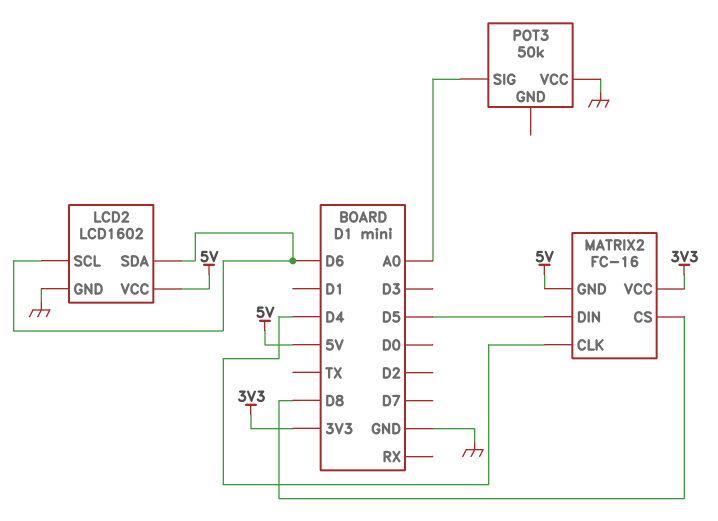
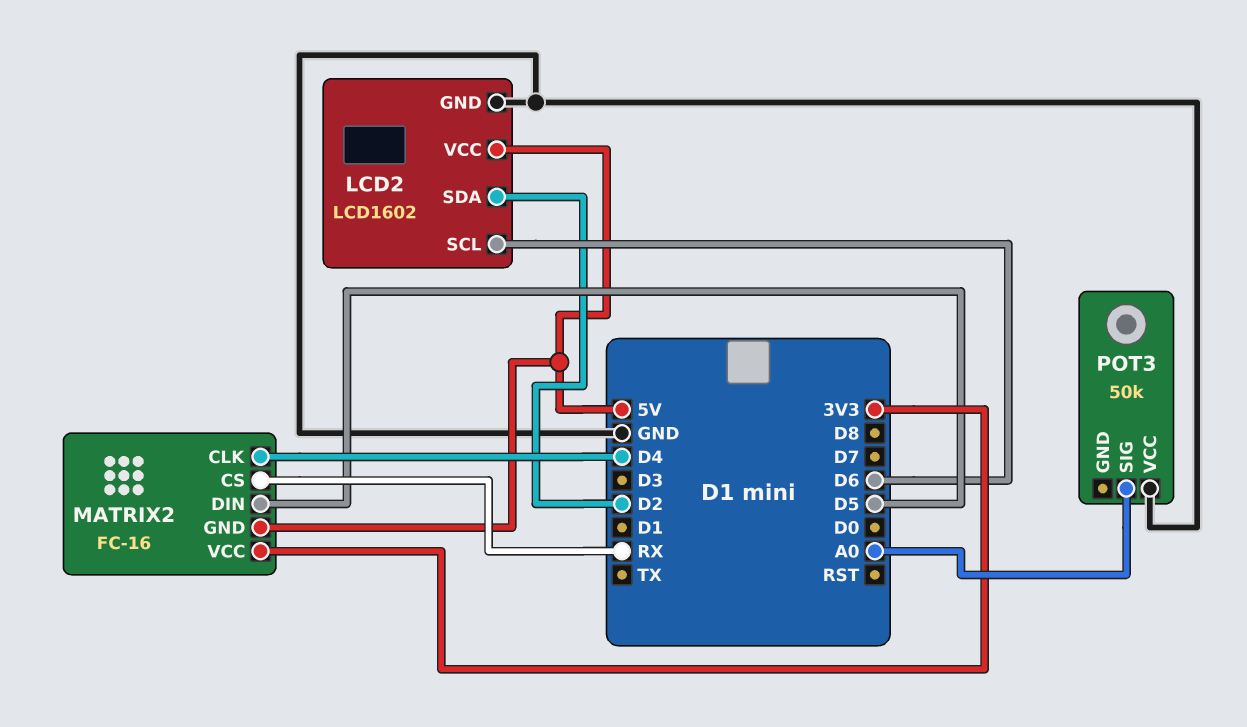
LCD2 pin SDA: D6 -> D2
MATRIX2 pin CS: D8 -> RX

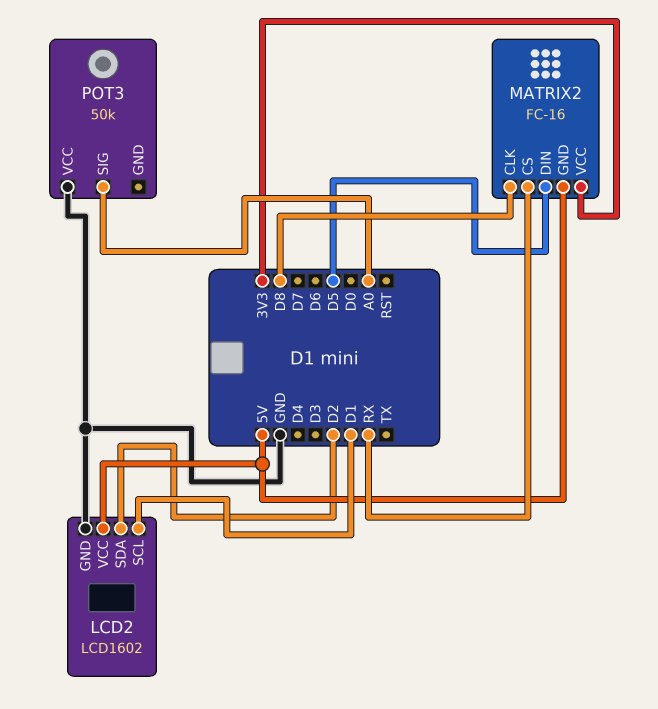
LCD2 pin SCL: D6 -> D1
MATRIX2 pin CLK: D4 -> D8

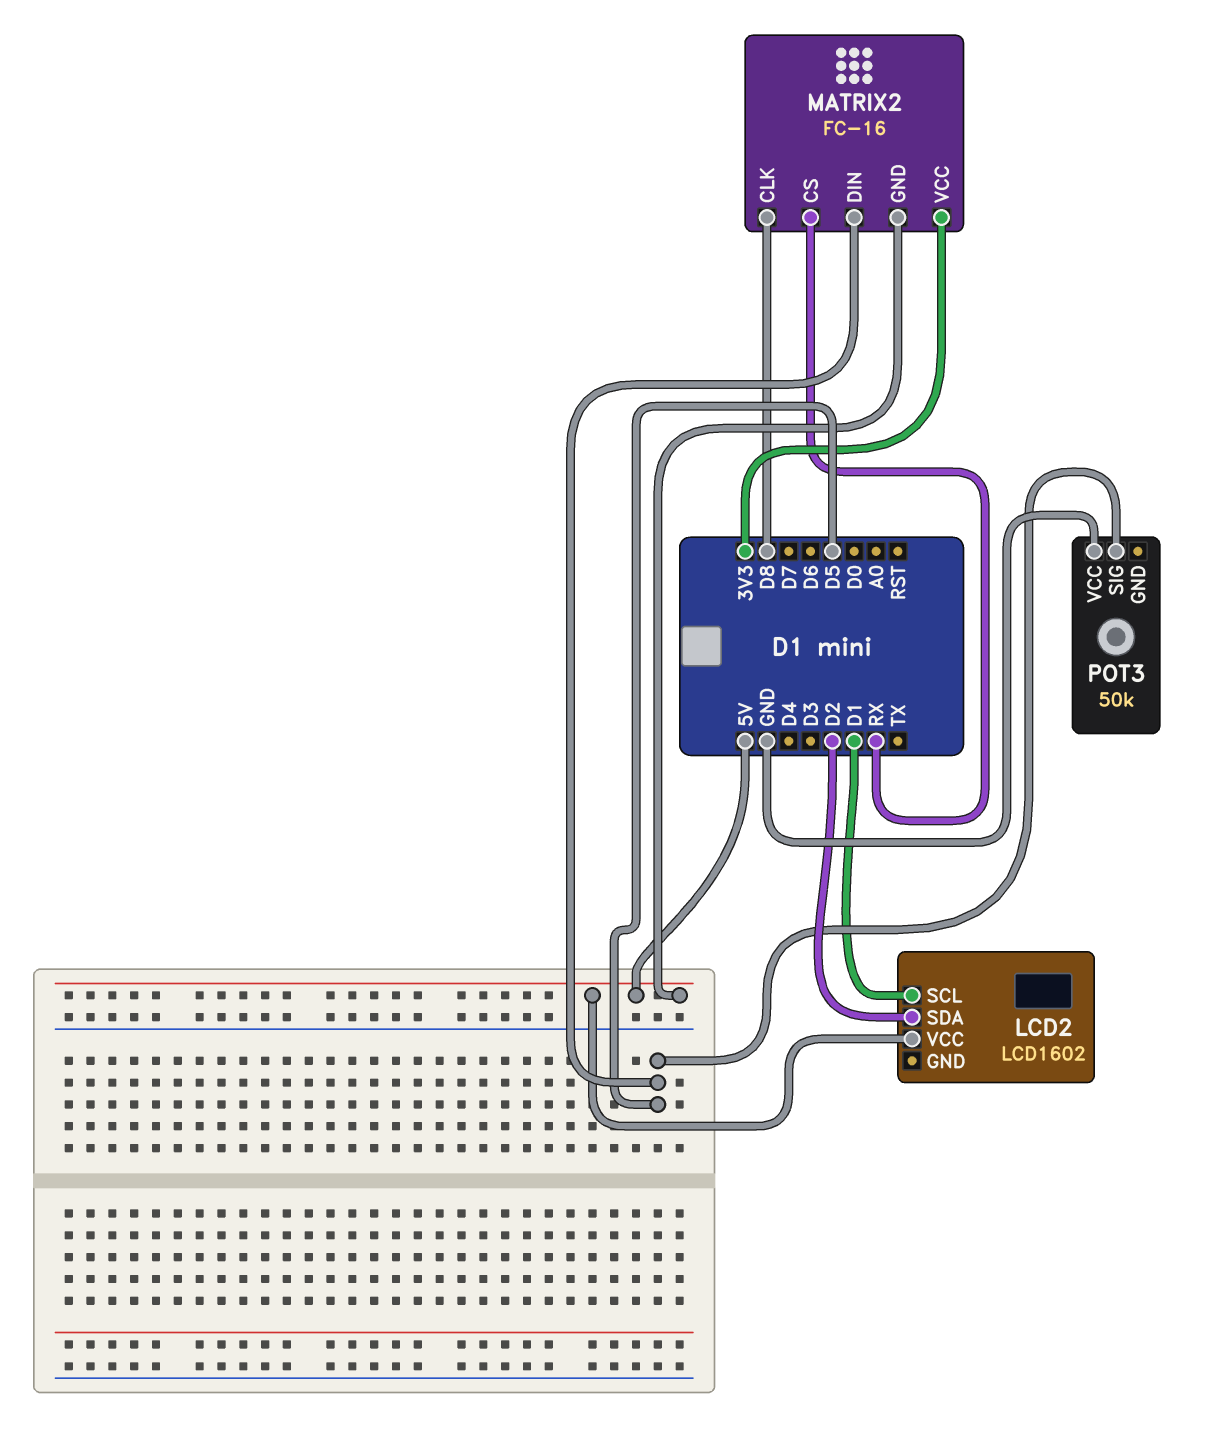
LCD2 pin GND: GND -> none
POT3 pin SIG: A0 -> D5

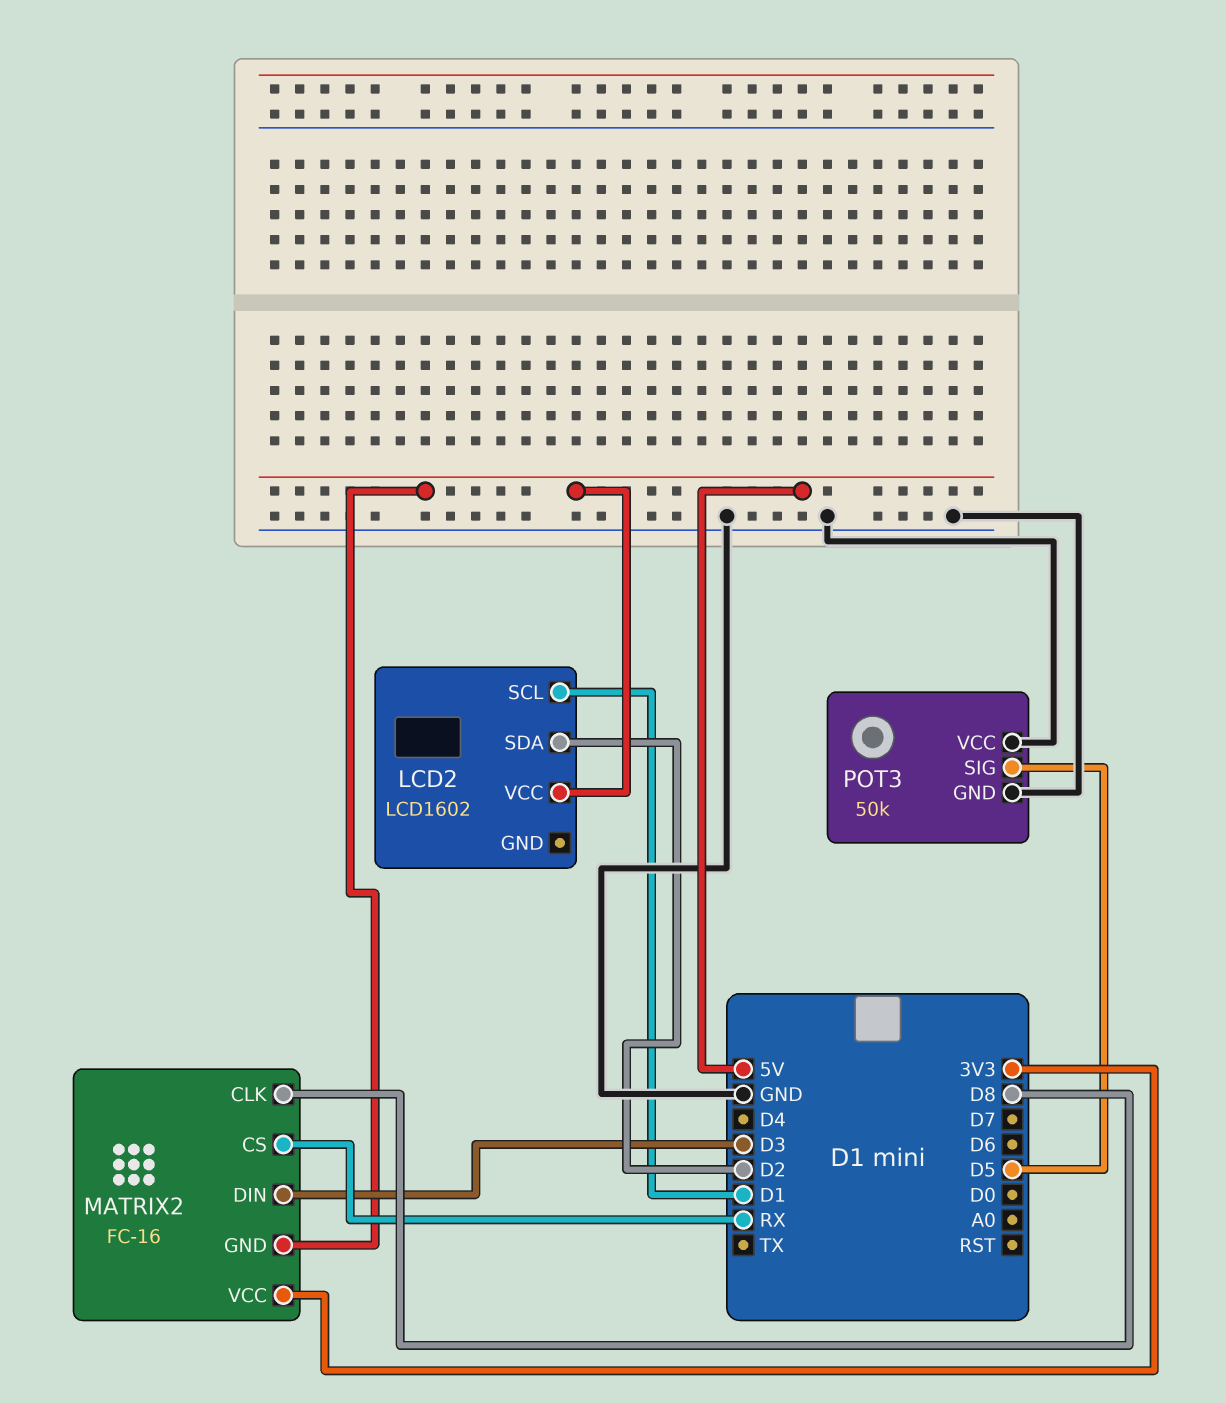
MATRIX2 pin DIN: D5 -> D3
POT3 pin GND: none -> GND

